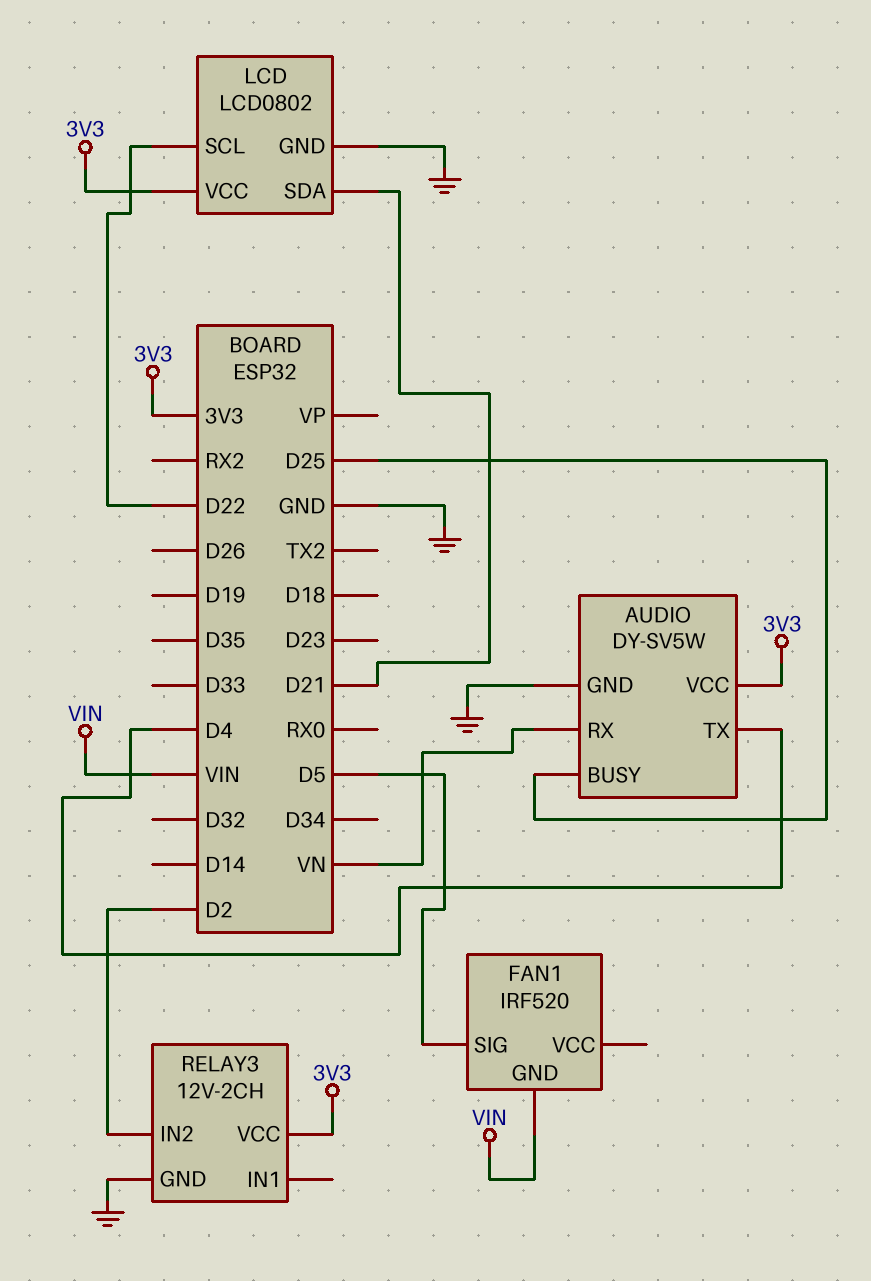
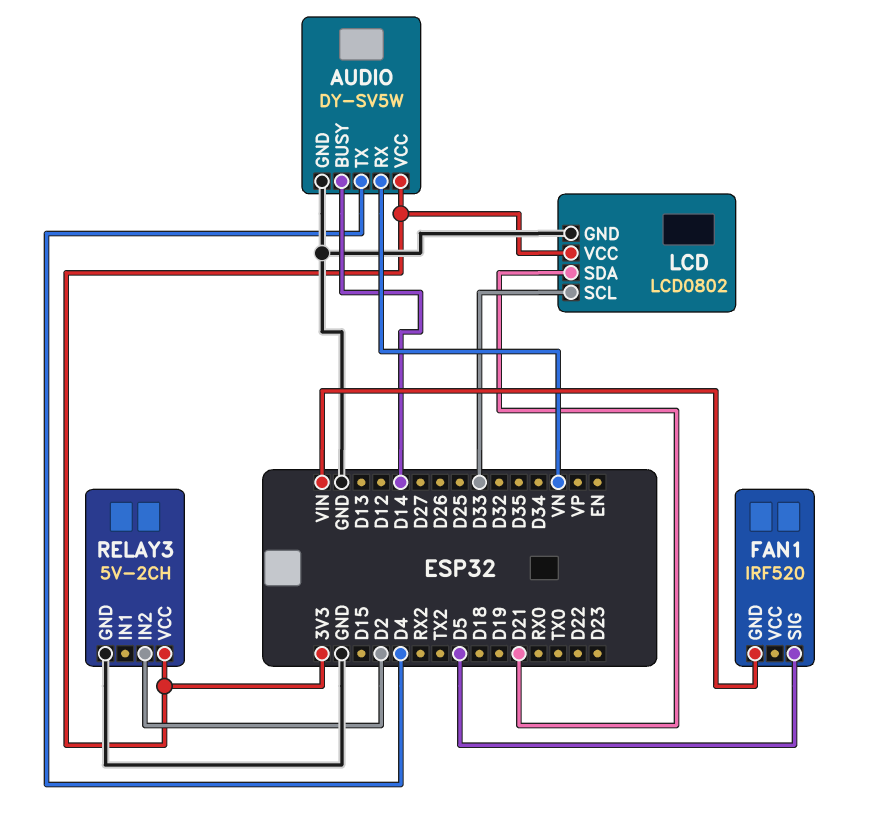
AUDIO pin BUSY: D25 -> D14
LCD pin SCL: D22 -> D33
RELAY3: 12V-2CH -> 5V-2CH

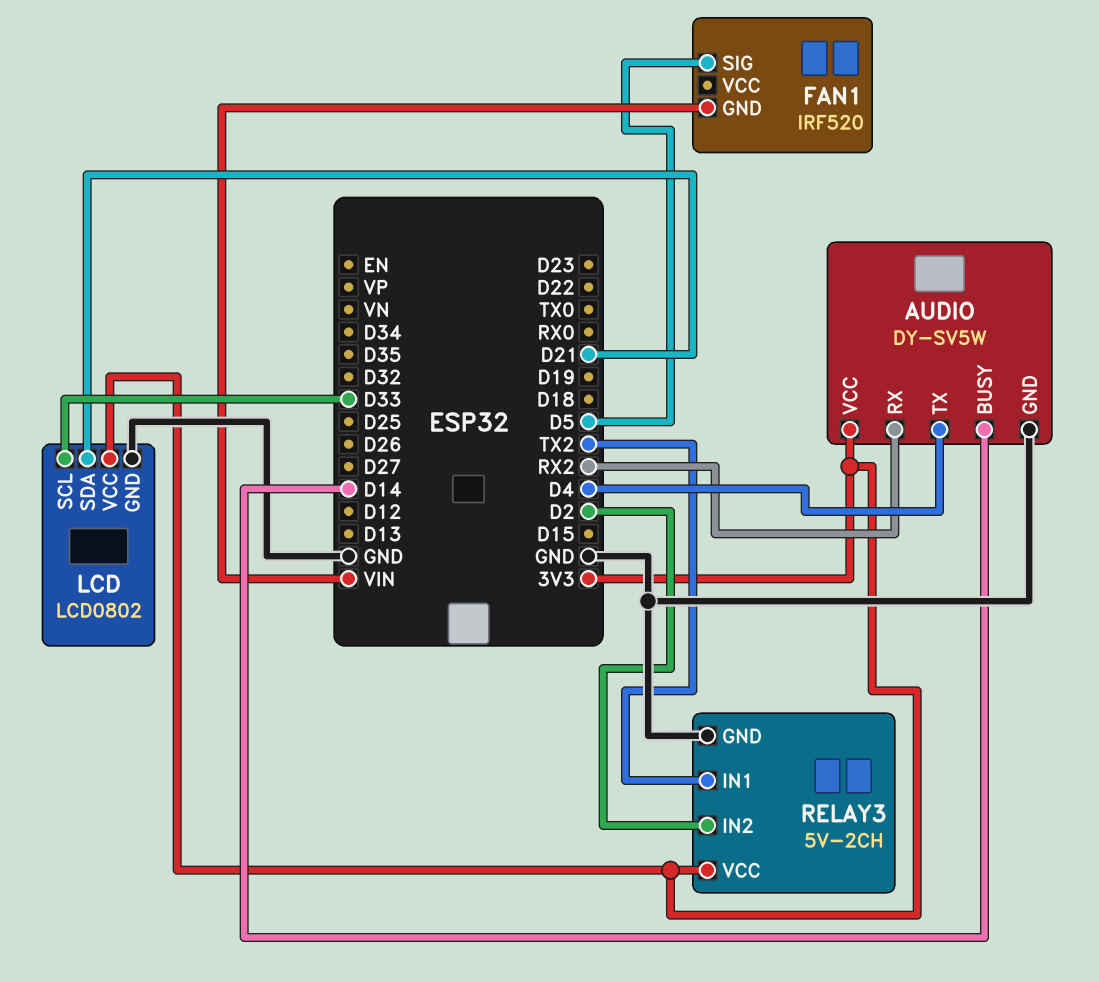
AUDIO pin RX: VN -> RX2
RELAY3 pin IN1: none -> TX2

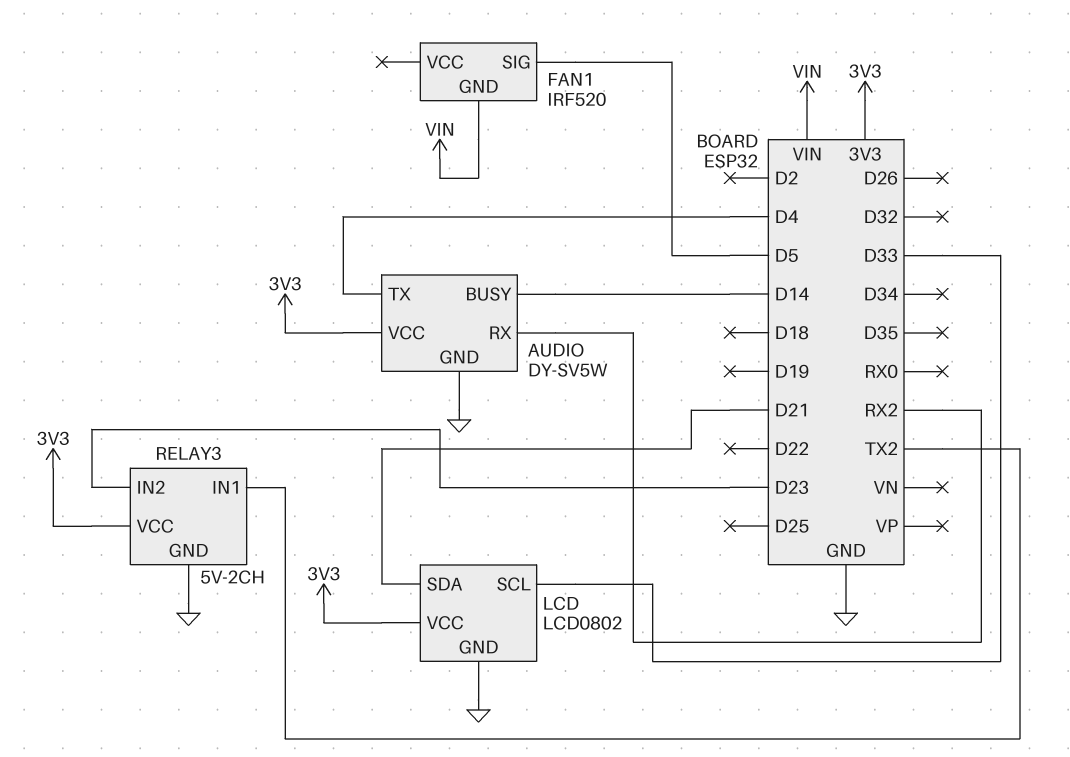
RELAY3 pin IN2: D2 -> D23

